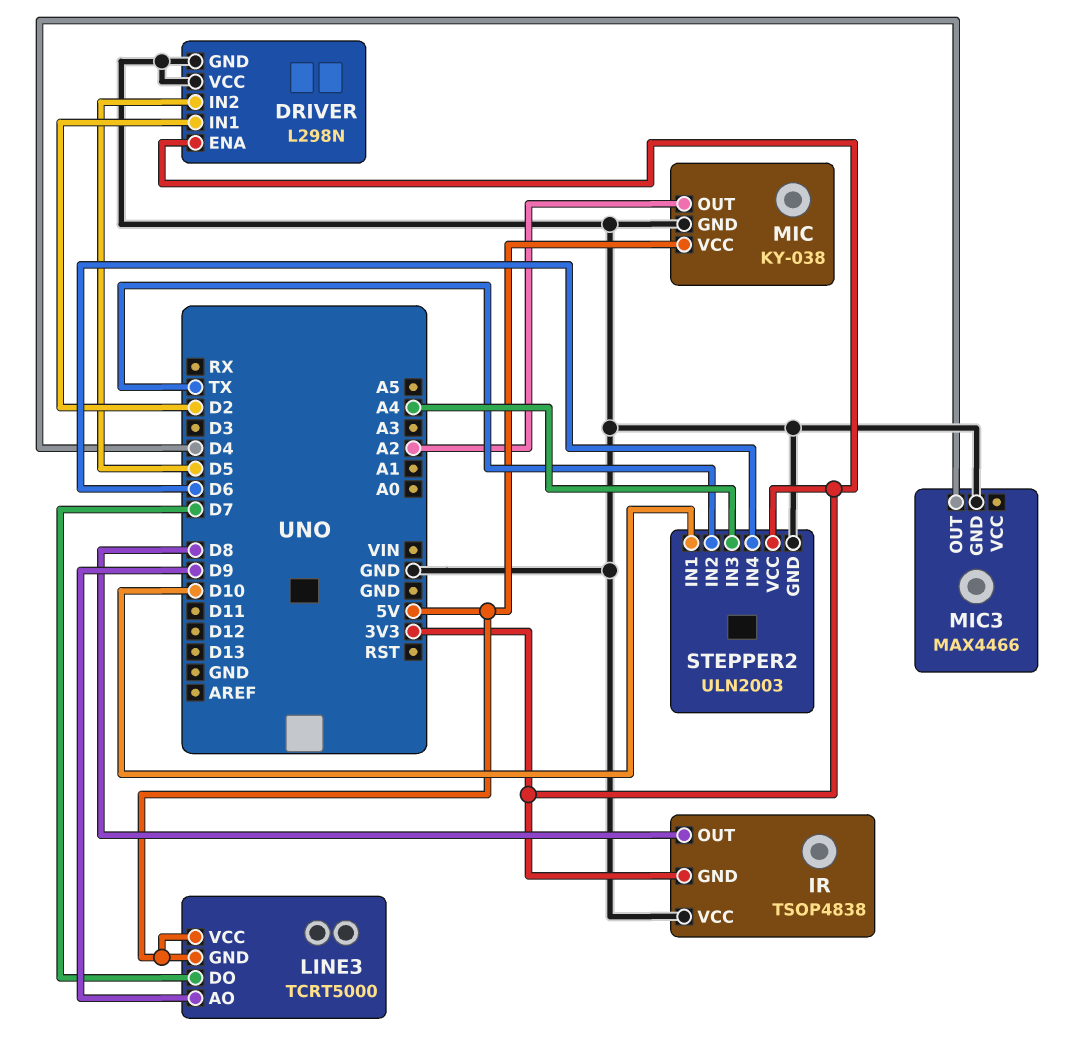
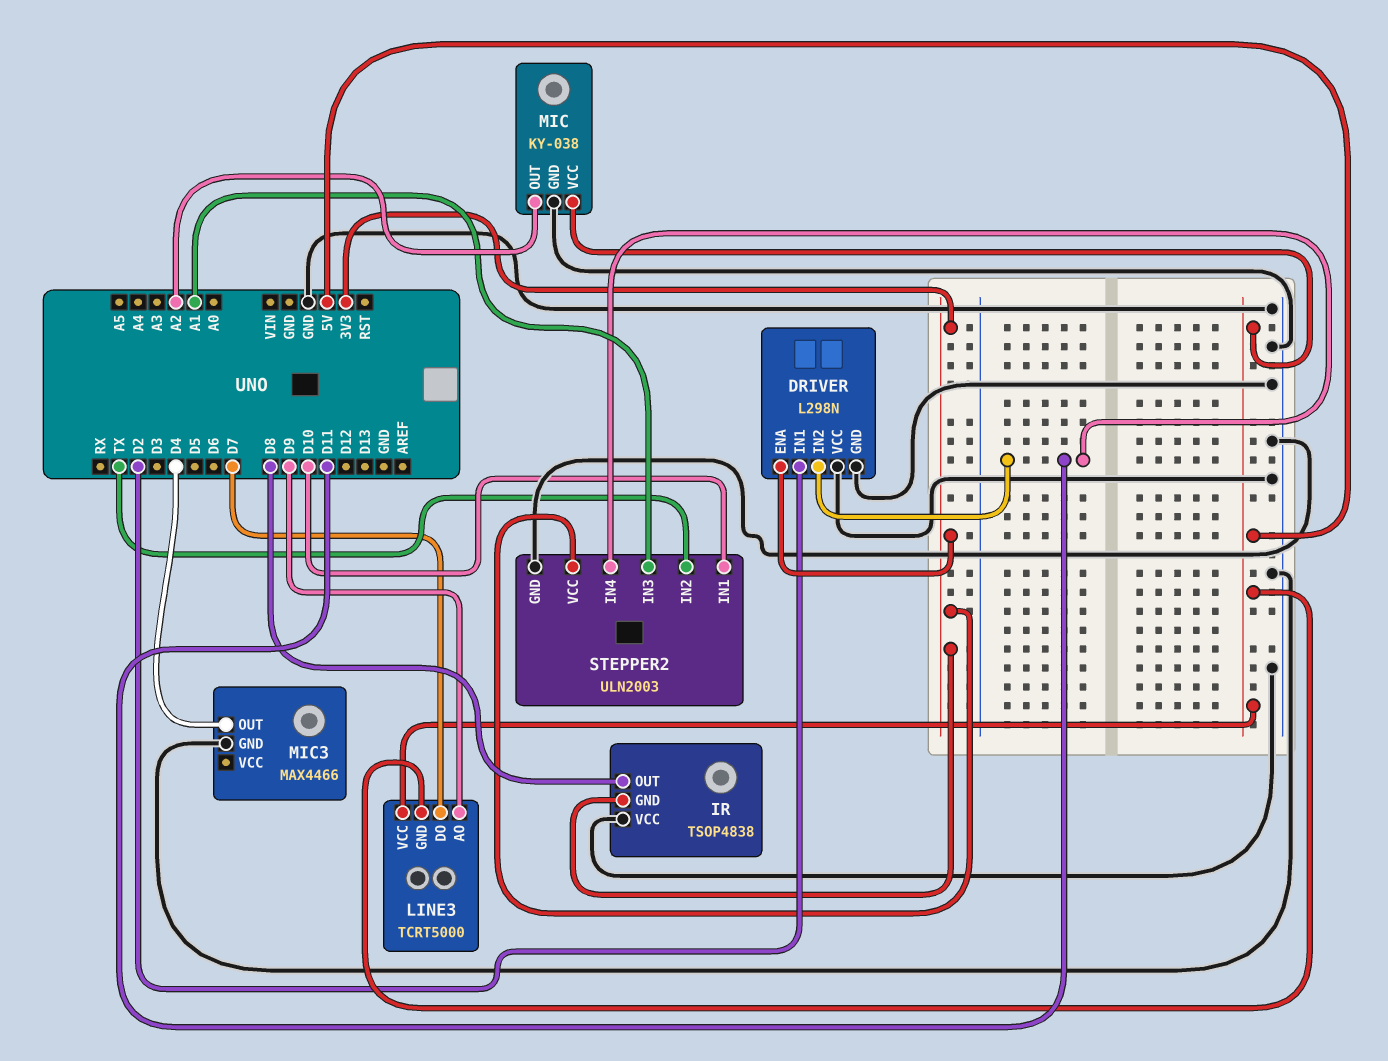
DRIVER pin IN2: D5 -> D11
STEPPER2 pin IN3: A4 -> A1
STEPPER2 pin IN4: D6 -> D11

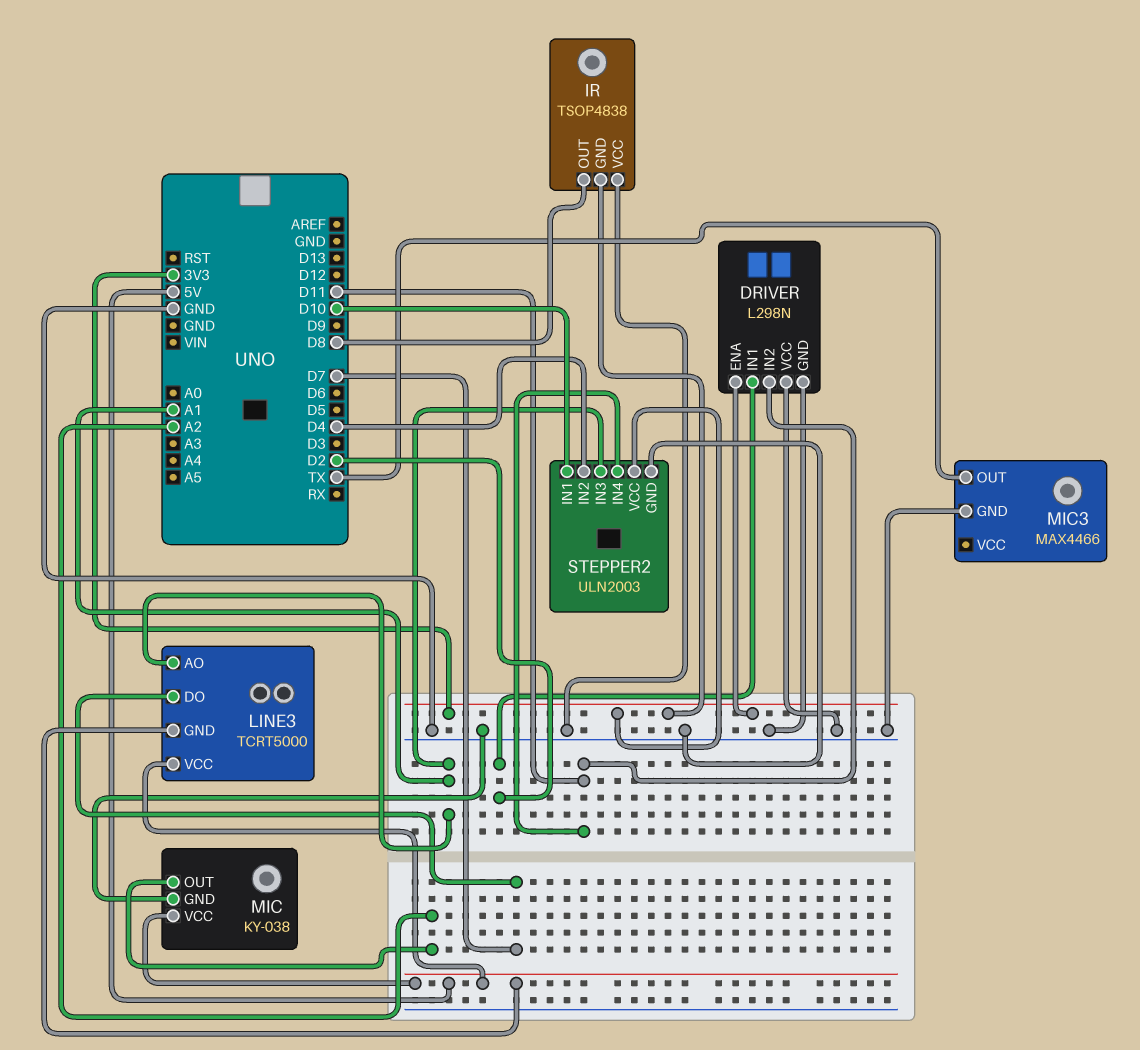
LINE3 pin AO: D9 -> A1
MIC3 pin OUT: D4 -> TX
STEPPER2 pin IN2: TX -> D4

